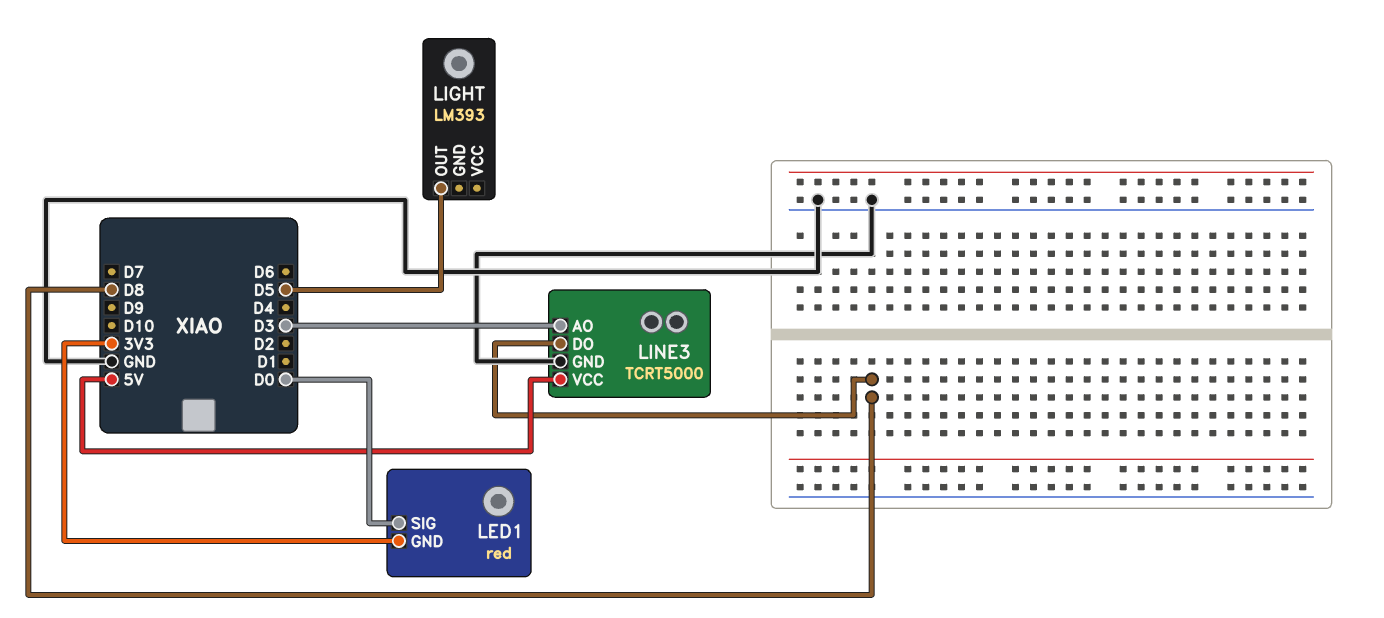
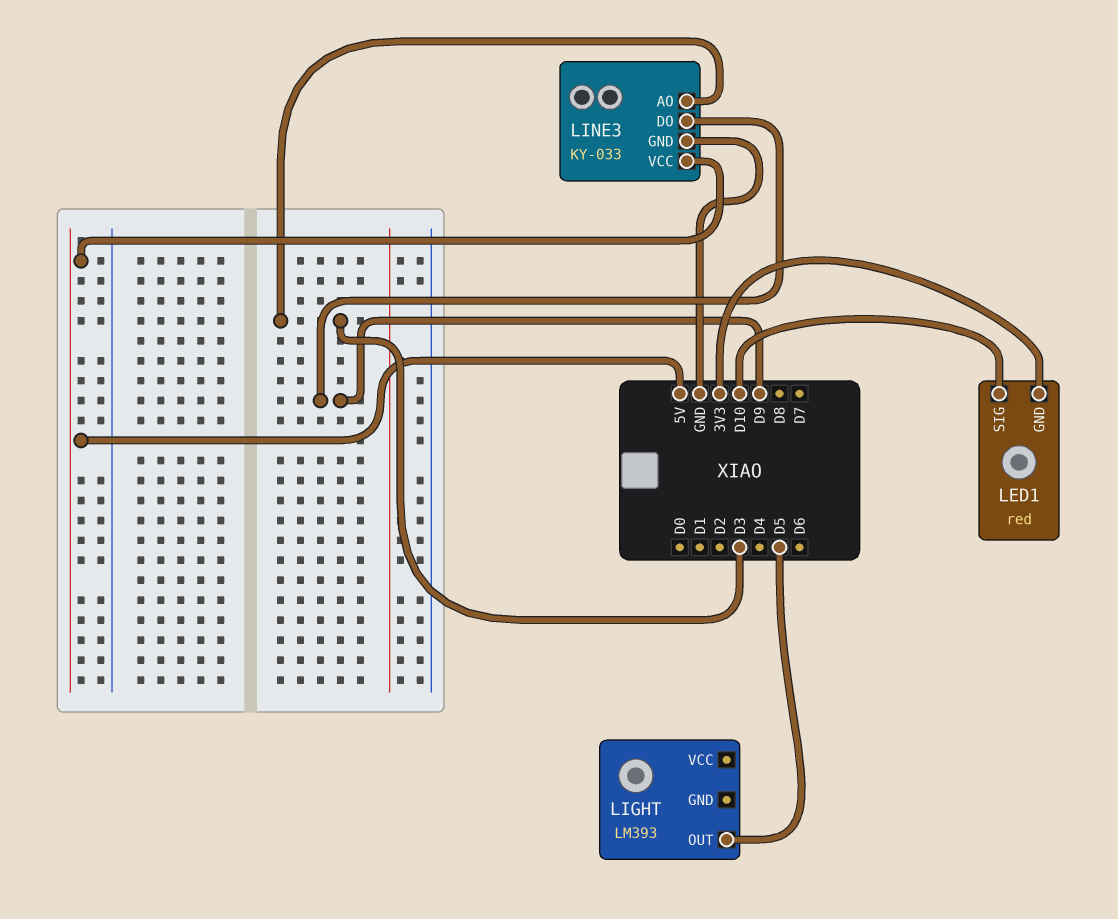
LED1 pin SIG: D0 -> D10
LINE3: TCRT5000 -> KY-033
LINE3 pin DO: D8 -> D9

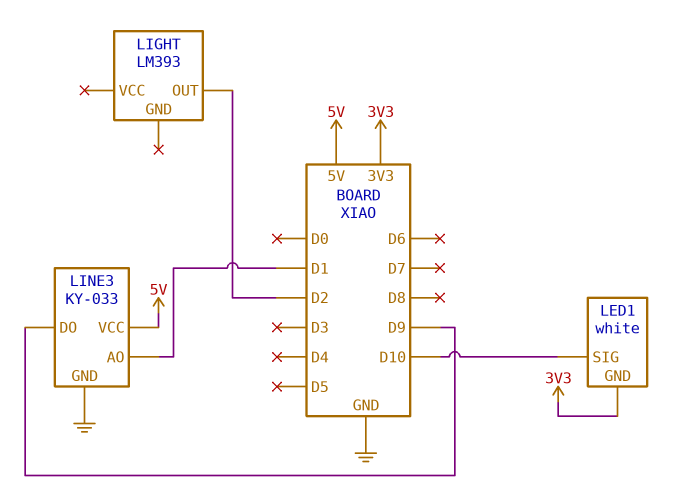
LED1: red -> white
LIGHT pin OUT: D5 -> D2
LINE3 pin AO: D3 -> D1

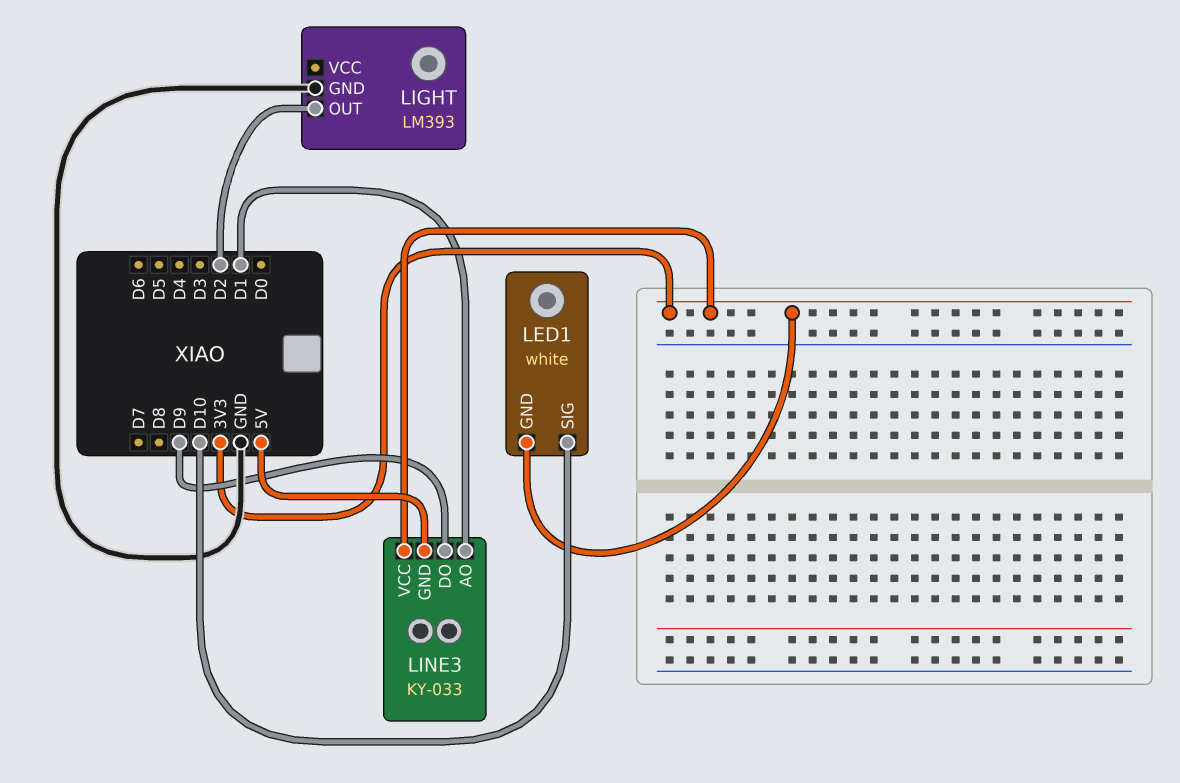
LIGHT pin GND: none -> GND
LINE3 pin GND: GND -> 5V
LINE3 pin VCC: 5V -> 3V3

